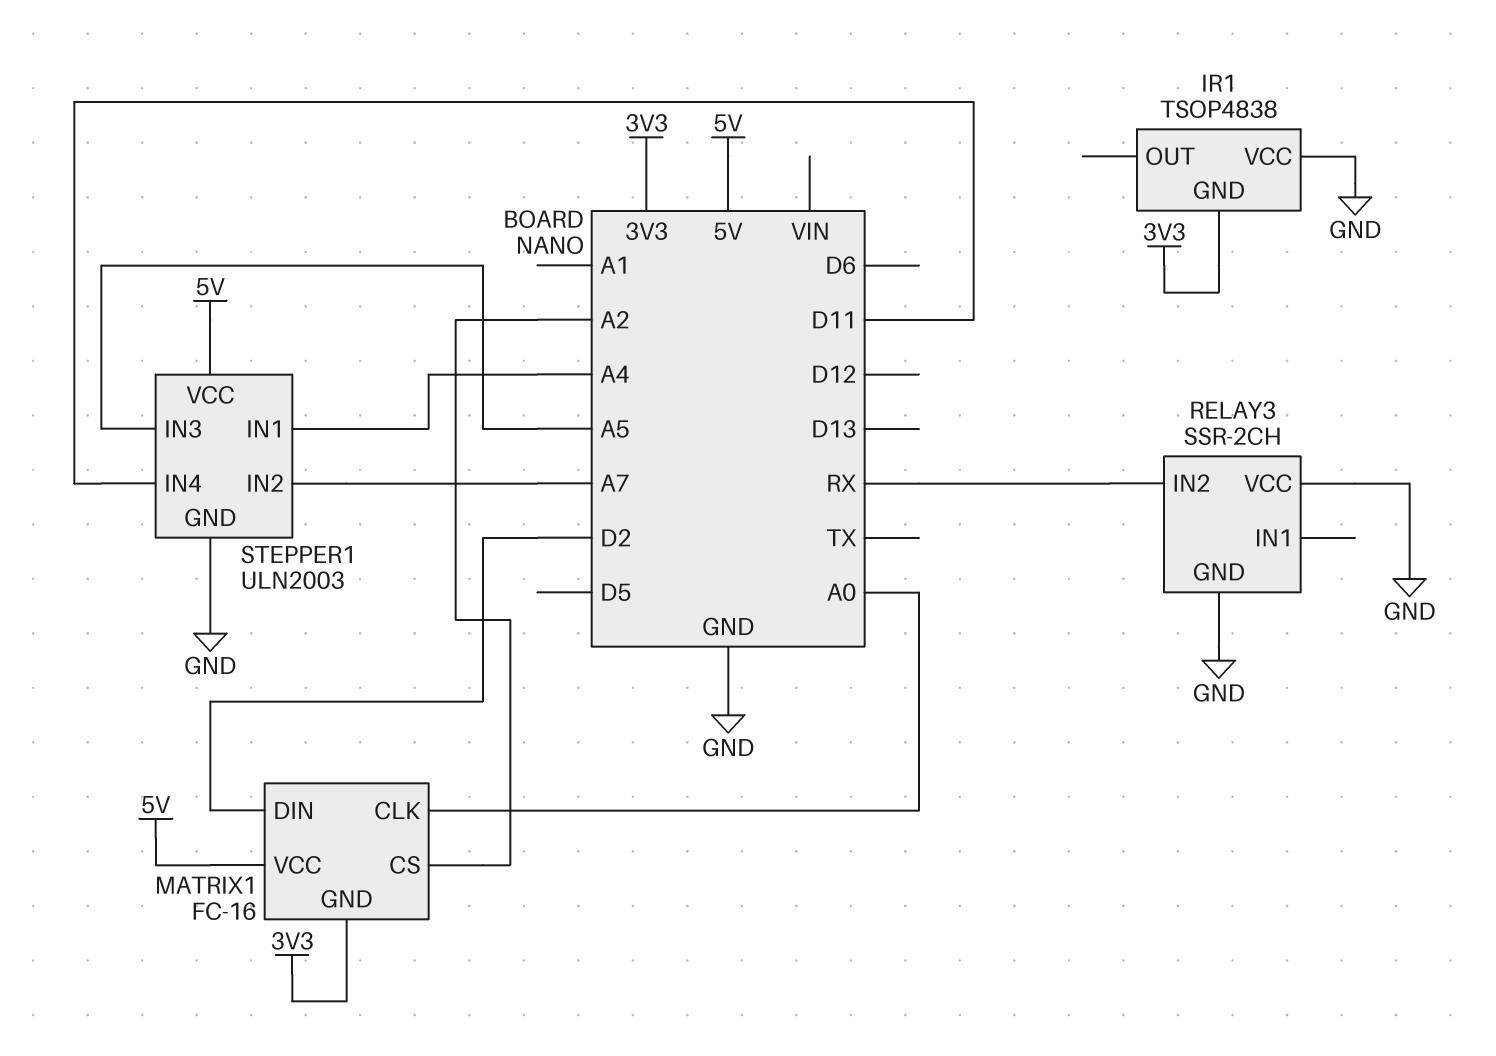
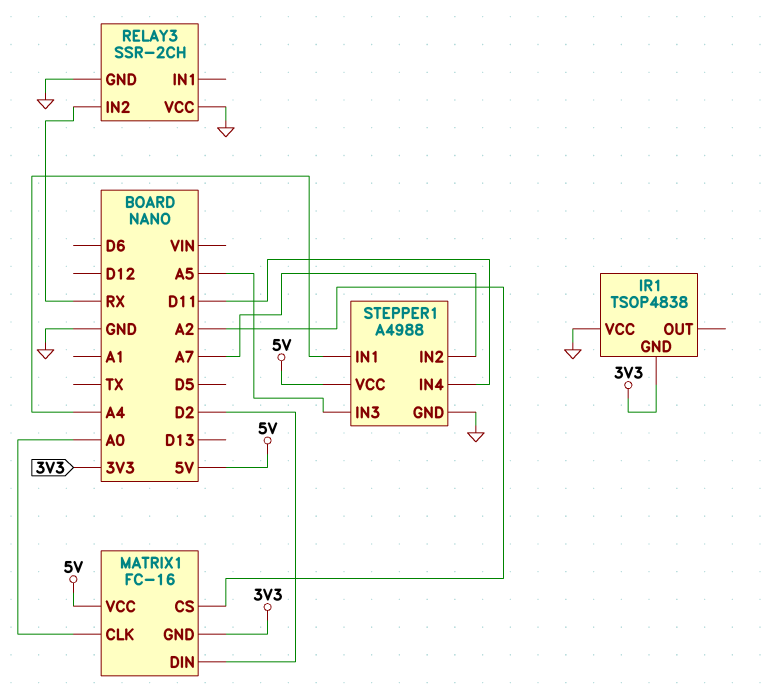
STEPPER1: ULN2003 -> A4988

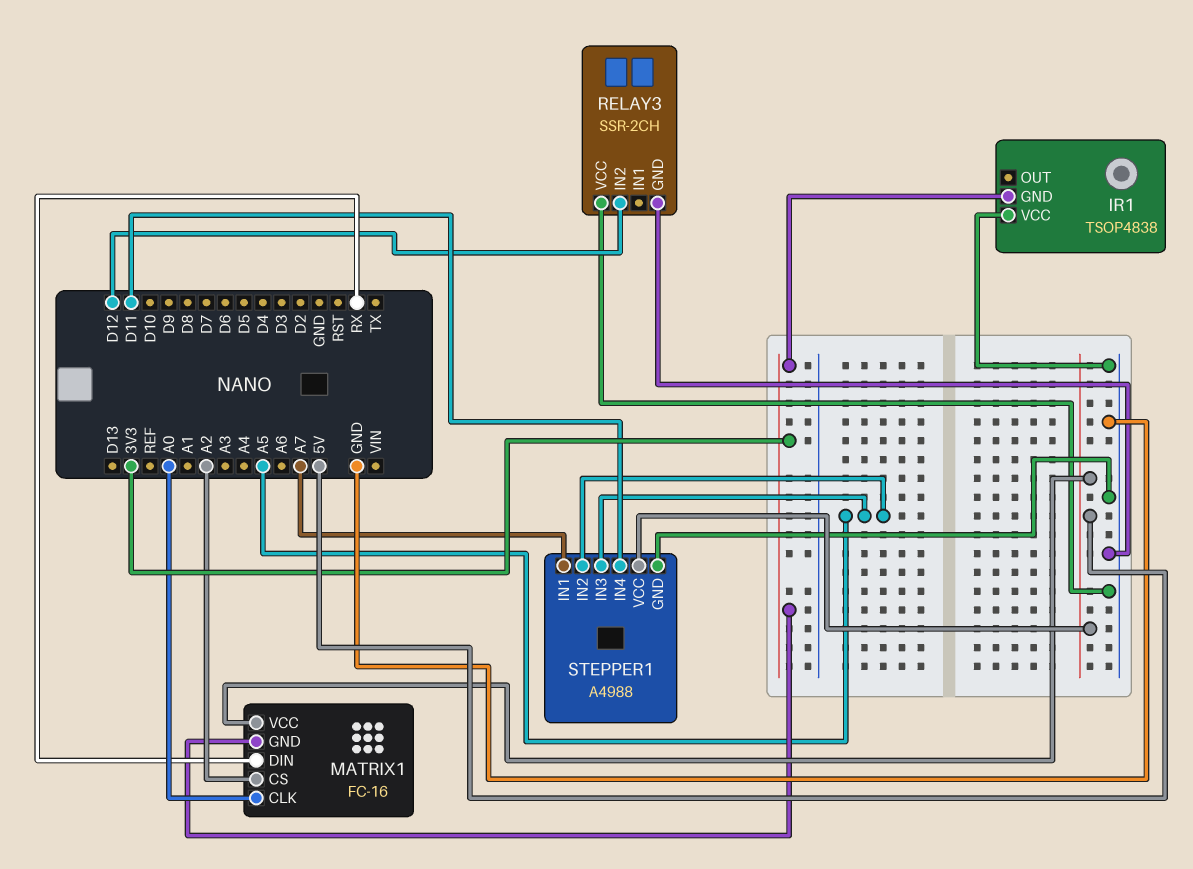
MATRIX1 pin DIN: D2 -> RX
RELAY3 pin IN2: RX -> D12
STEPPER1 pin IN1: A4 -> A7
STEPPER1 pin IN2: A7 -> A5

